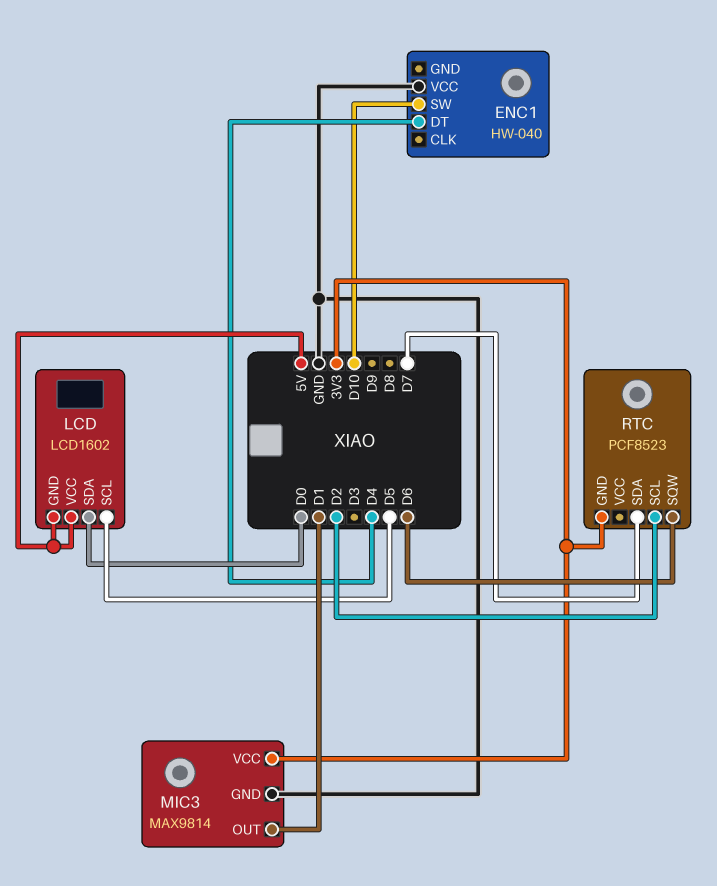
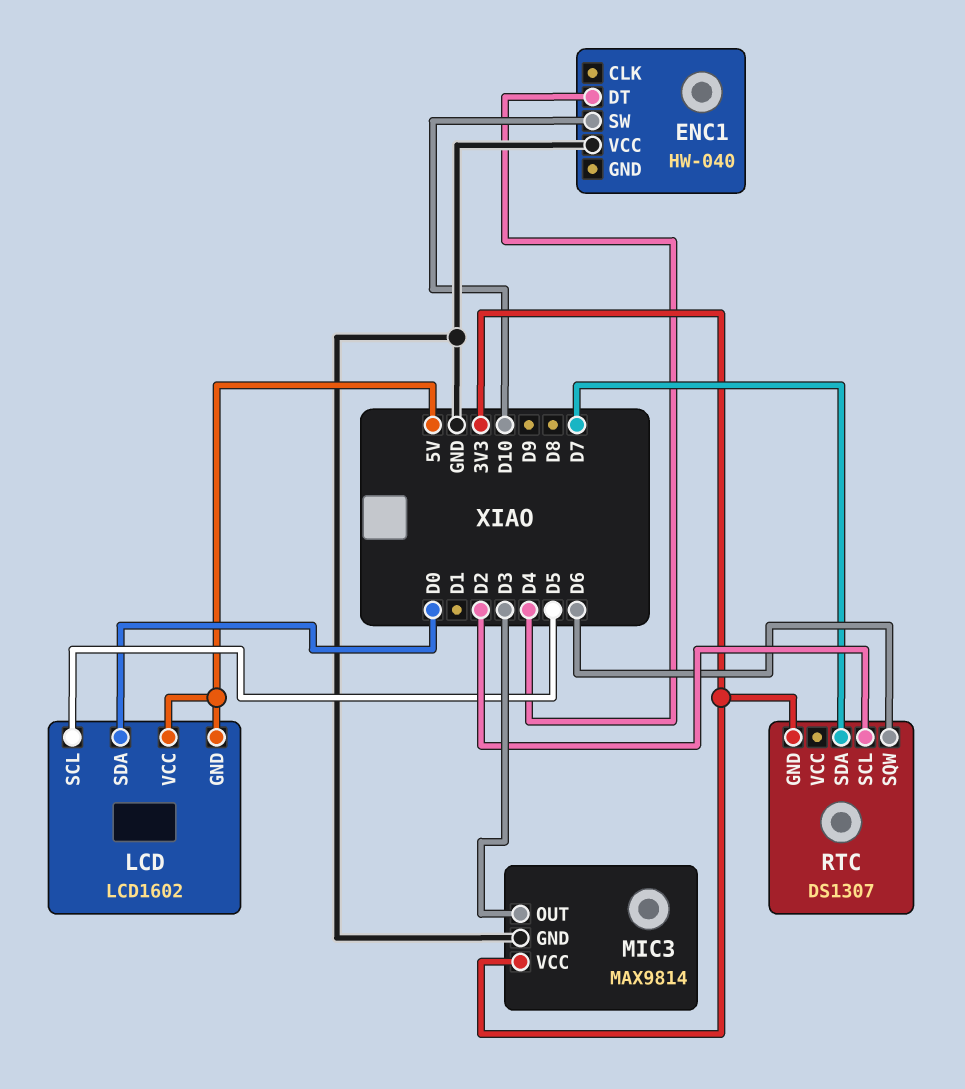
MIC3 pin OUT: D1 -> D3
RTC: PCF8523 -> DS1307

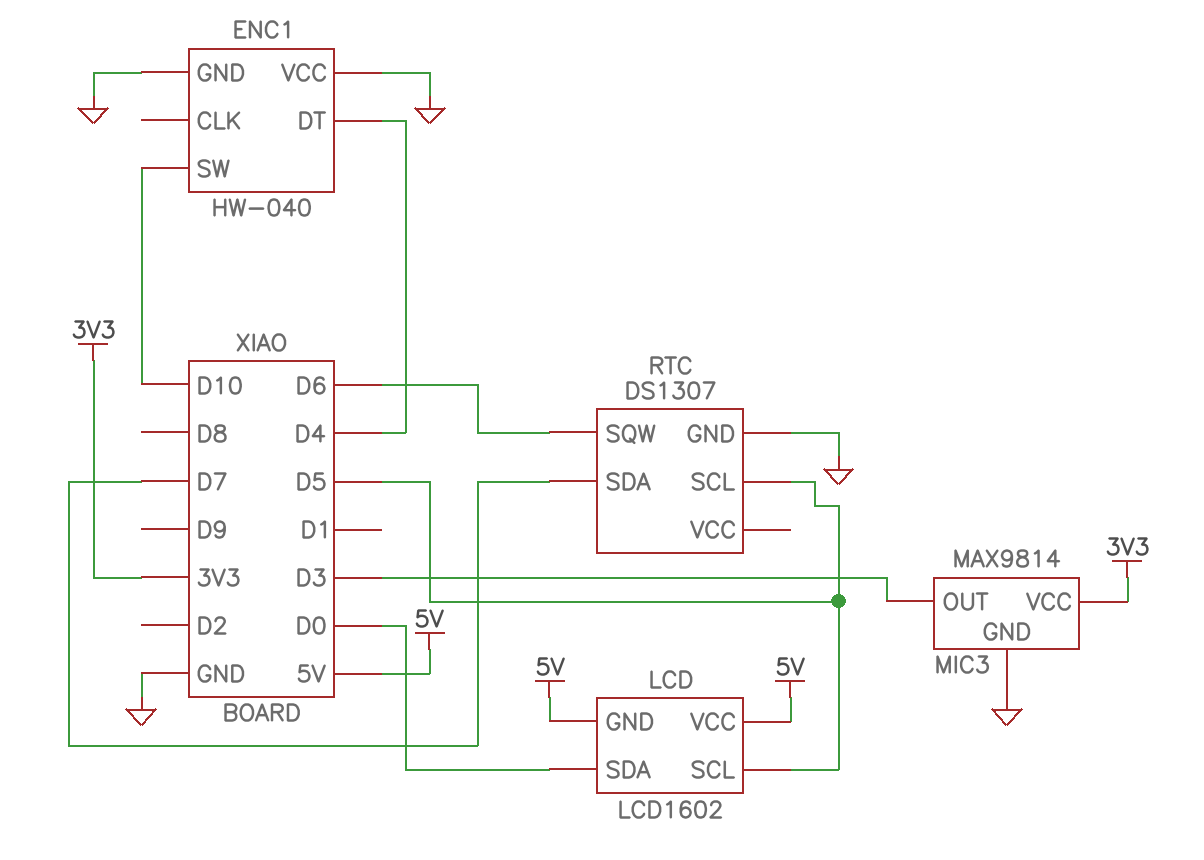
ENC1 pin GND: none -> GND
RTC pin GND: 3V3 -> GND
RTC pin SCL: D2 -> D5

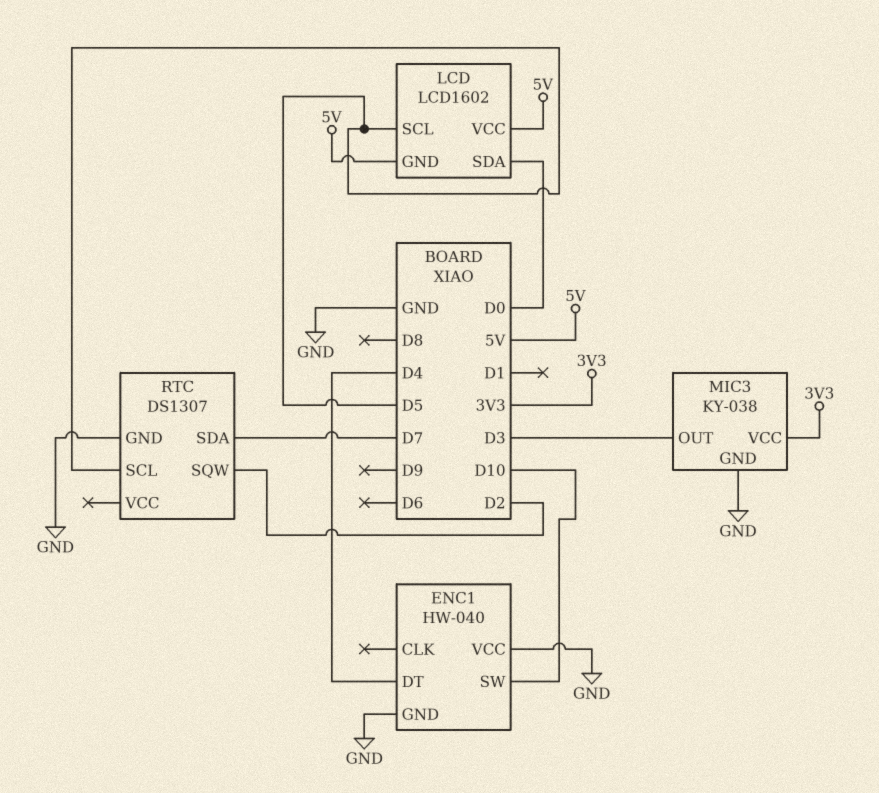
MIC3: MAX9814 -> KY-038
RTC pin SQW: D6 -> D2

